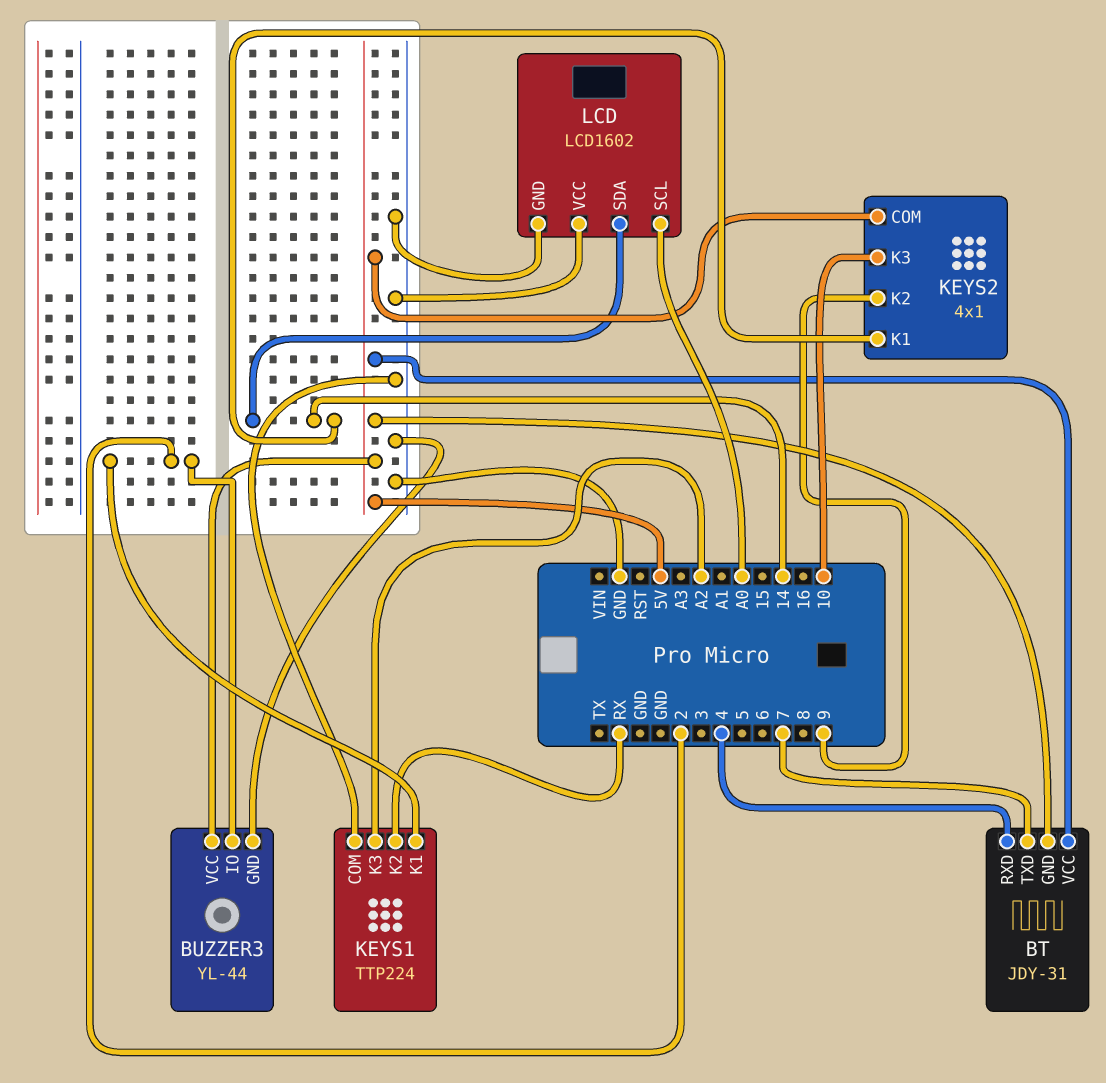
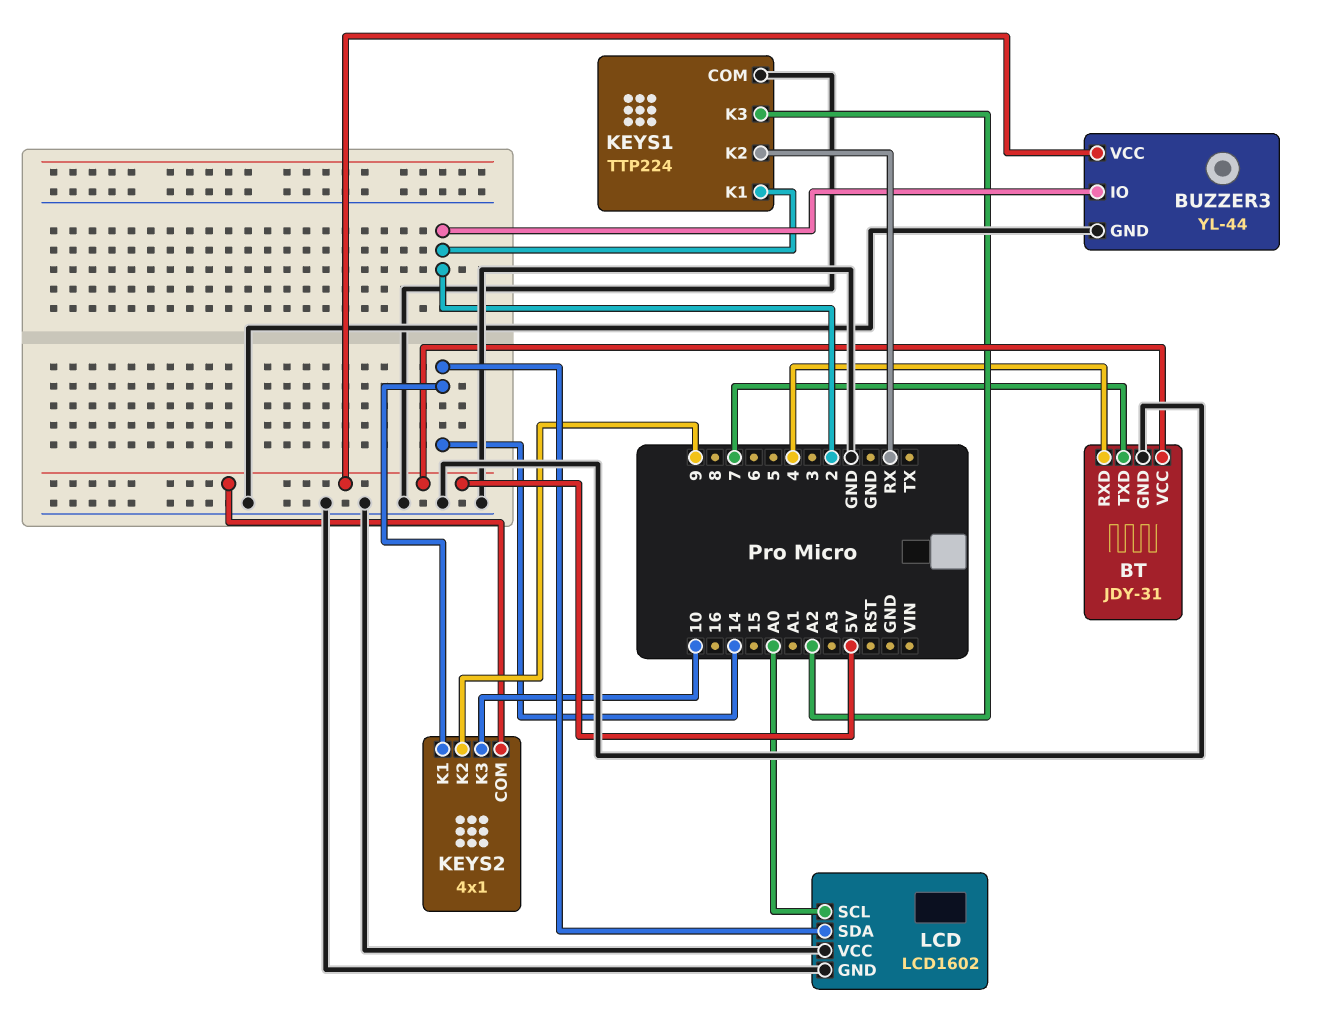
BT pin GND: 5V -> GND

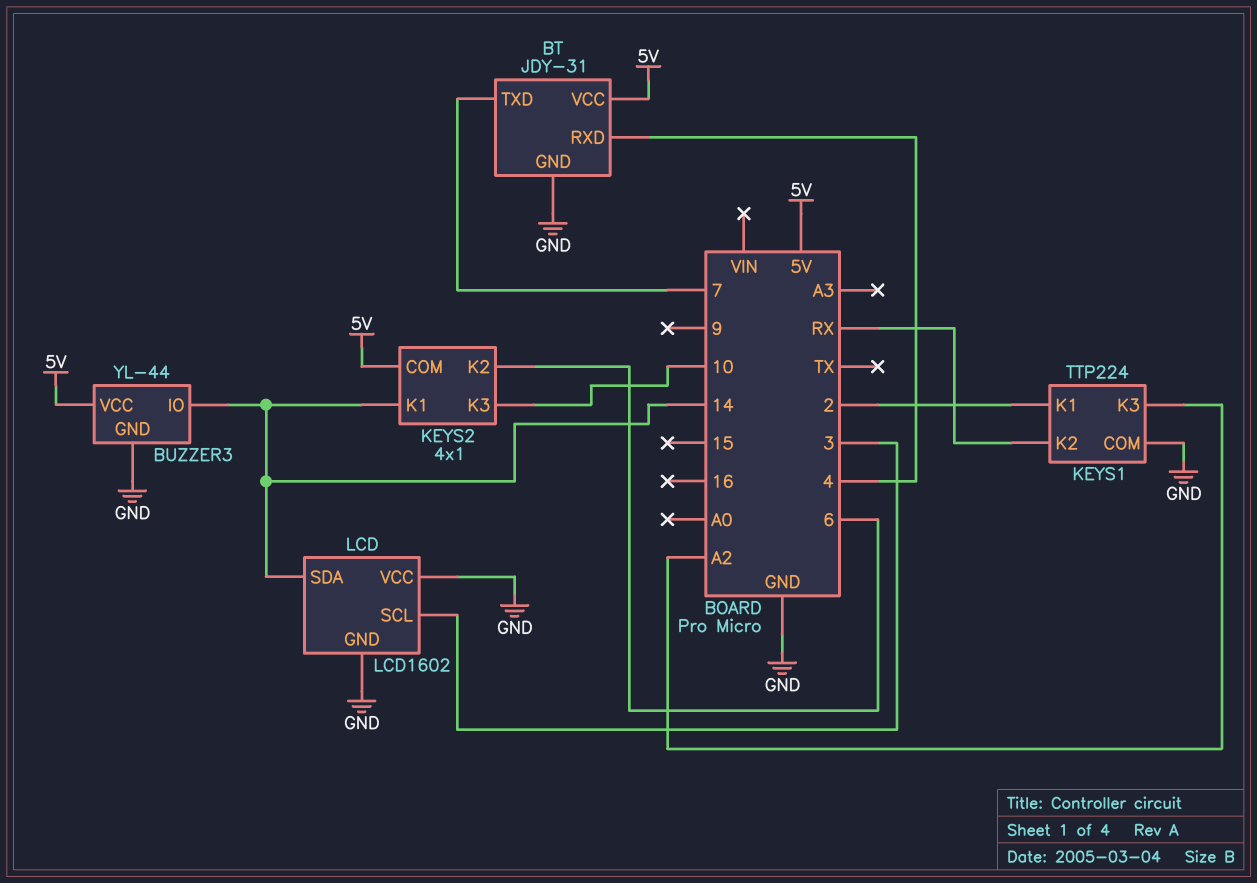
BUZZER3 pin IO: 2 -> 14
KEYS2 pin K2: 9 -> 6
LCD pin SCL: A0 -> 3

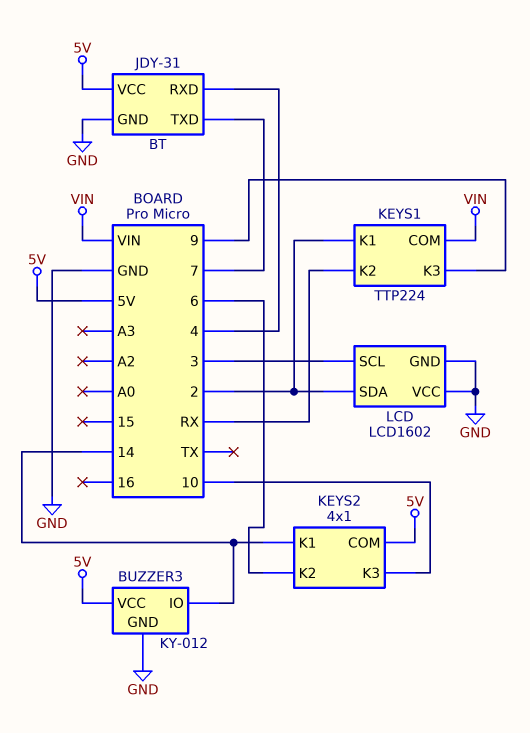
BUZZER3: YL-44 -> KY-012
KEYS1 pin COM: GND -> VIN
KEYS1 pin K3: A2 -> 9
LCD pin SDA: 14 -> 2

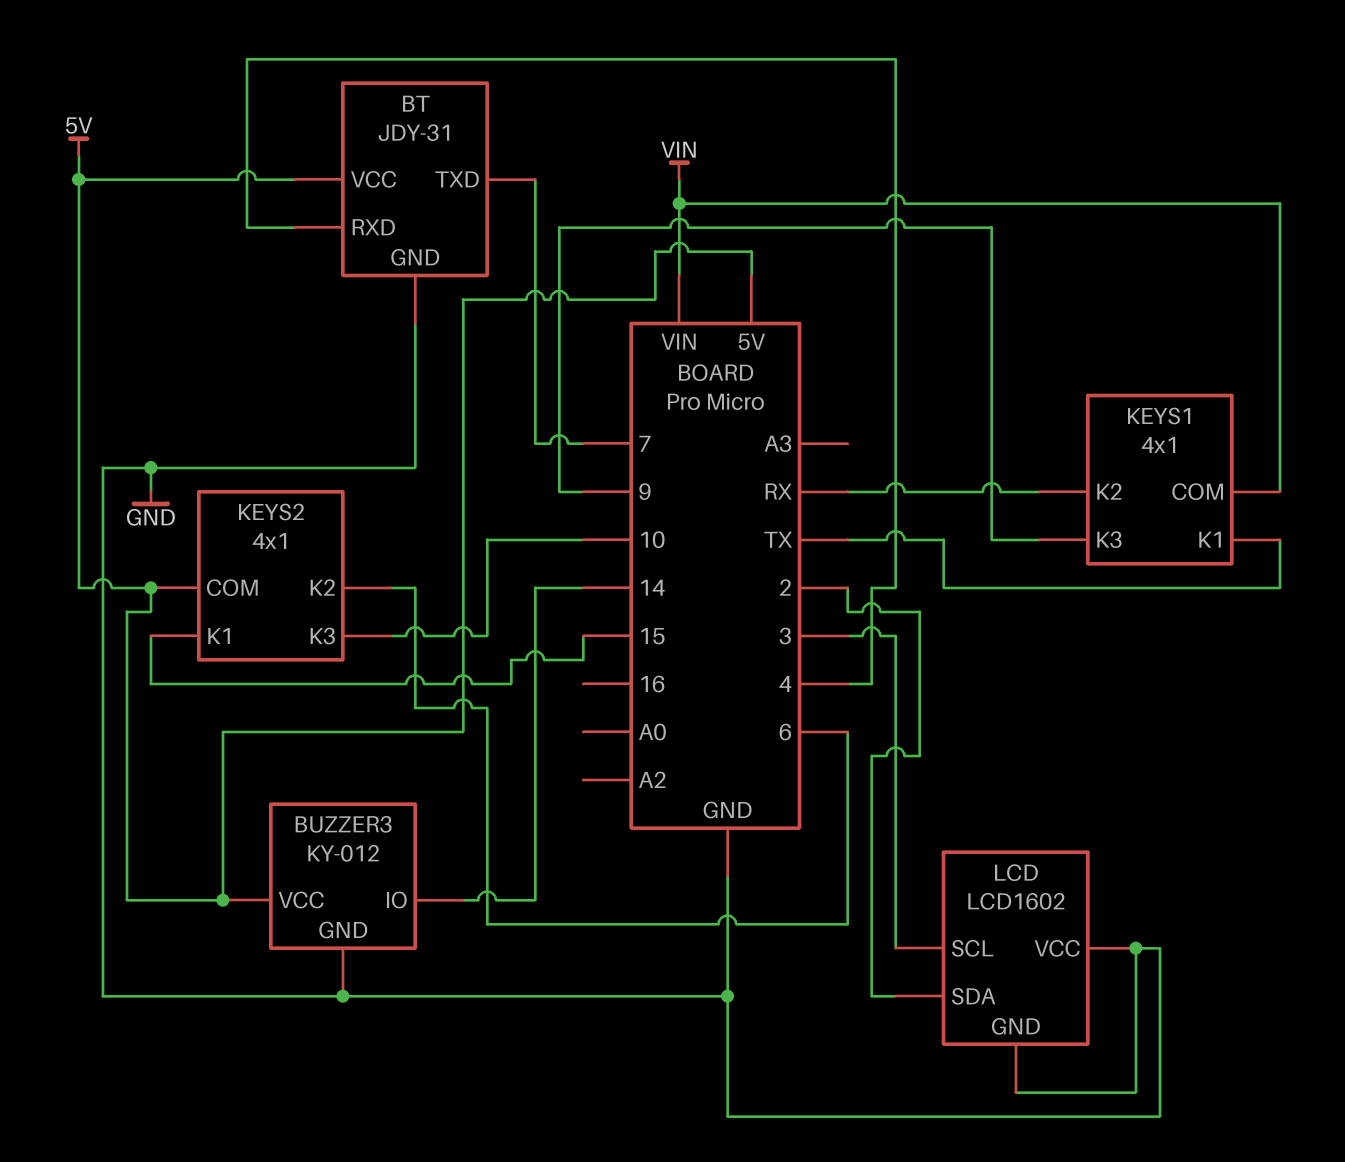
KEYS1: TTP224 -> 4x1
KEYS1 pin K1: 2 -> TX
KEYS2 pin K1: 14 -> 15

